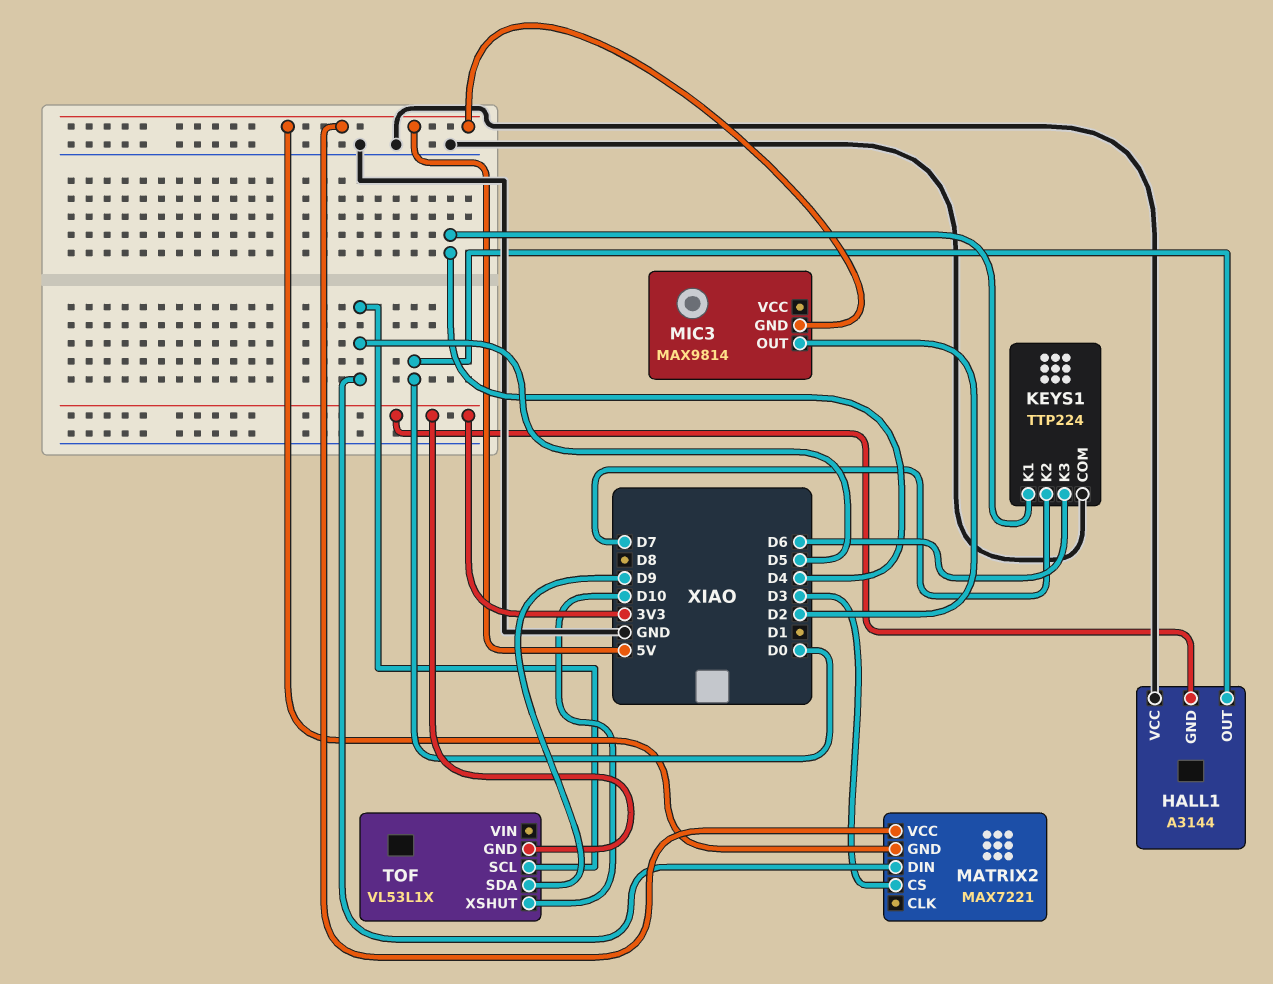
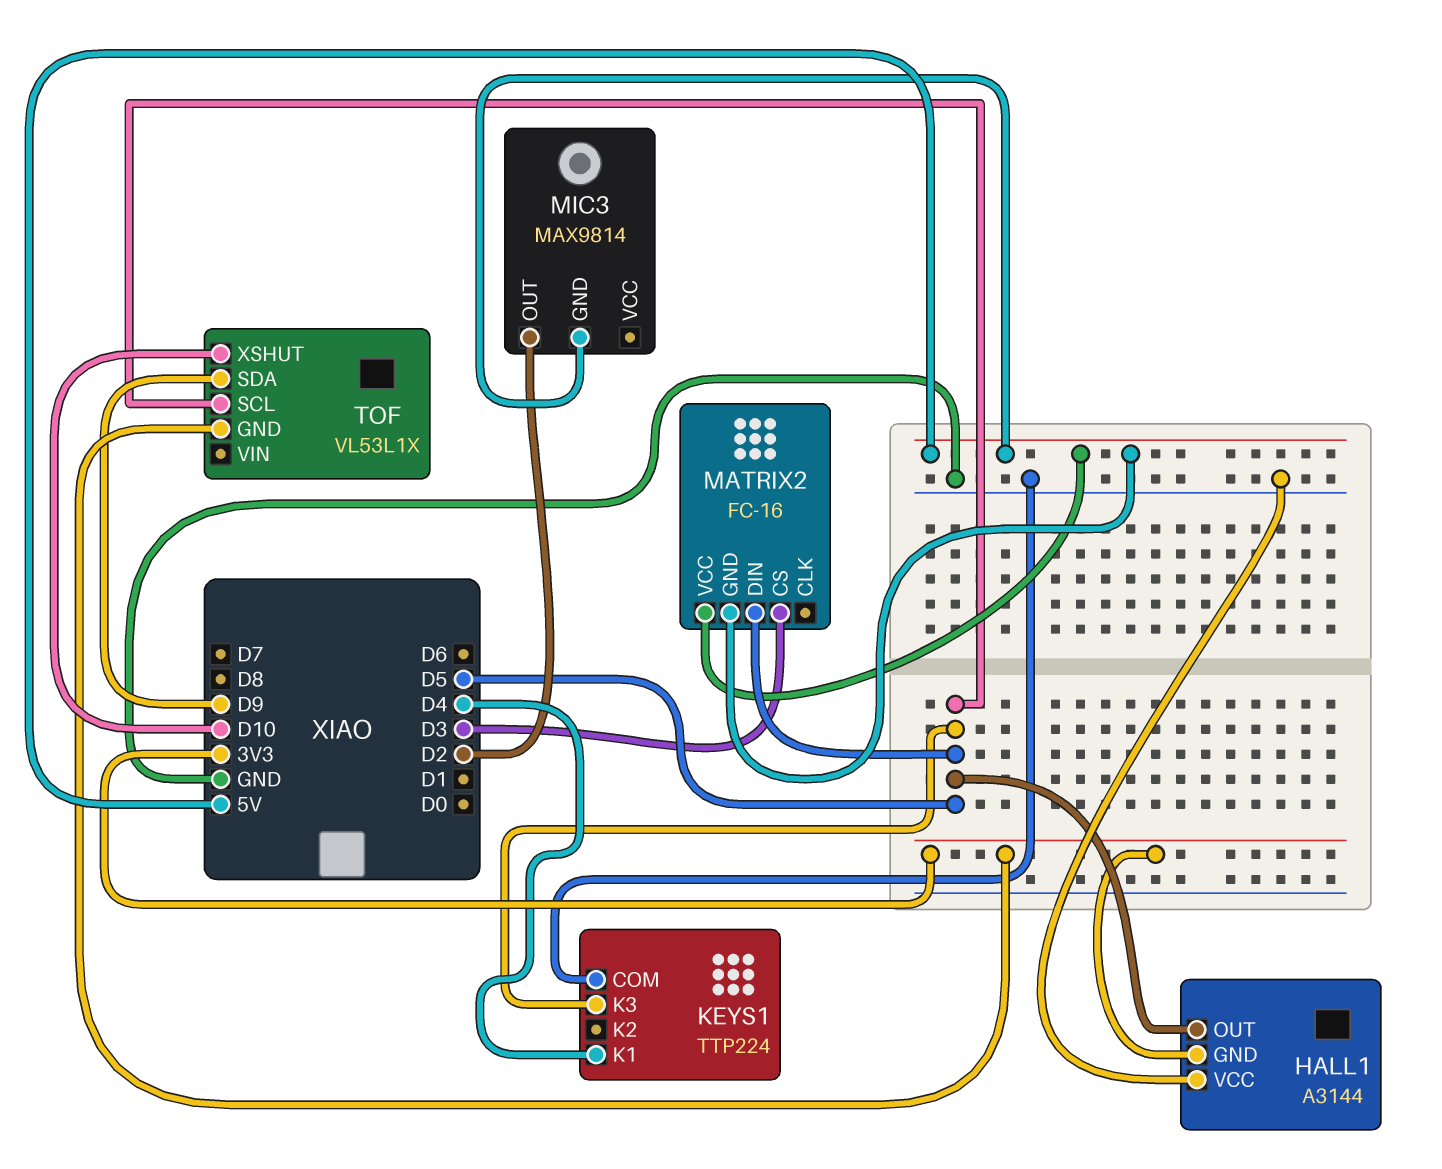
HALL1 pin OUT: D0 -> D5
KEYS1 pin K2: D7 -> none
KEYS1 pin K3: D6 -> D5
MATRIX2: MAX7221 -> FC-16

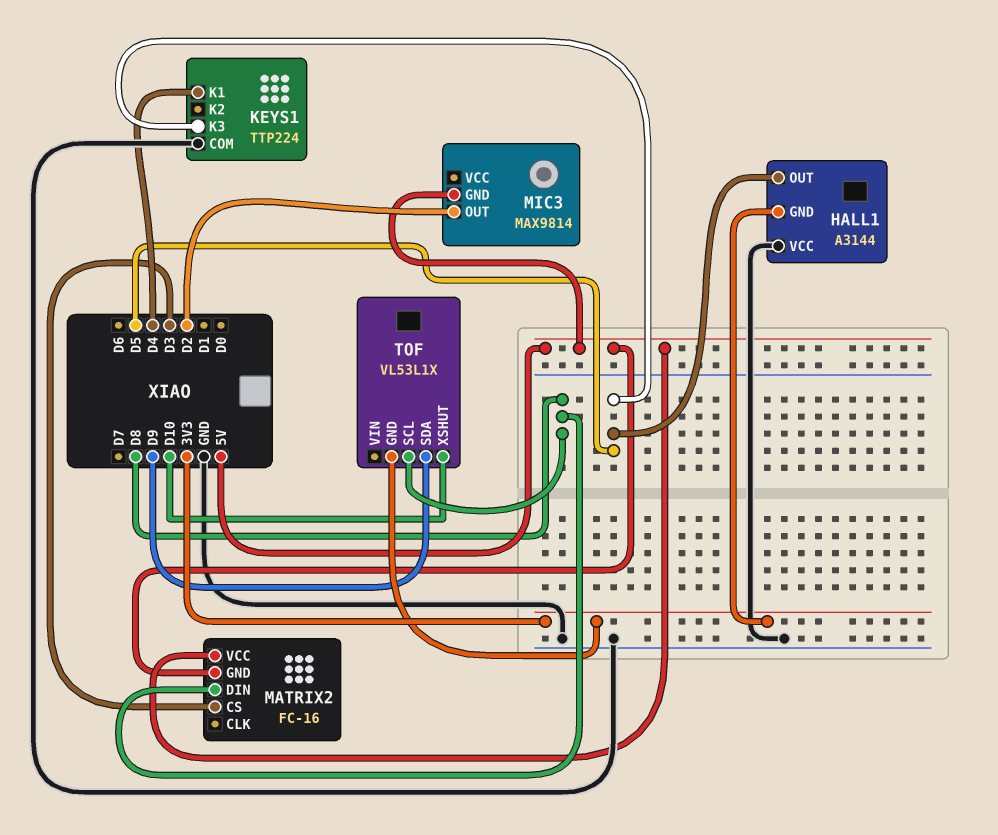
MATRIX2 pin DIN: D5 -> D8
TOF pin SCL: D5 -> D8

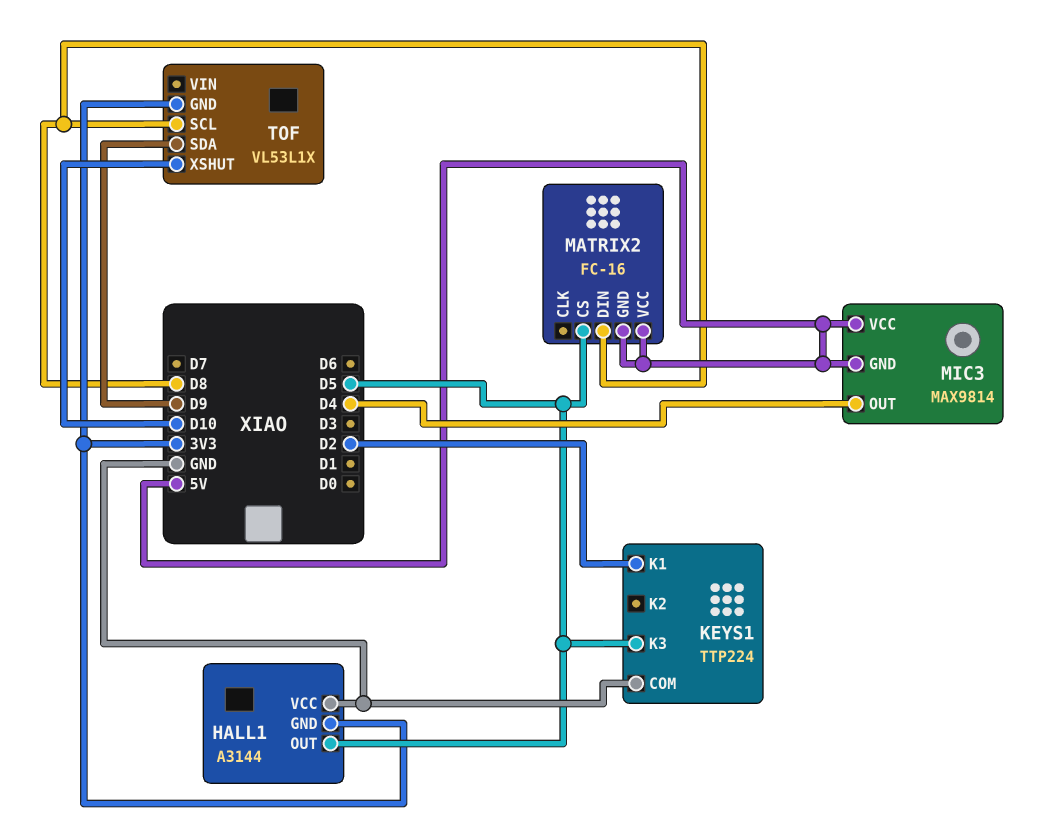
KEYS1 pin K1: D4 -> D2
MATRIX2 pin CS: D3 -> D5
MIC3 pin OUT: D2 -> D4
MIC3 pin VCC: none -> 5V

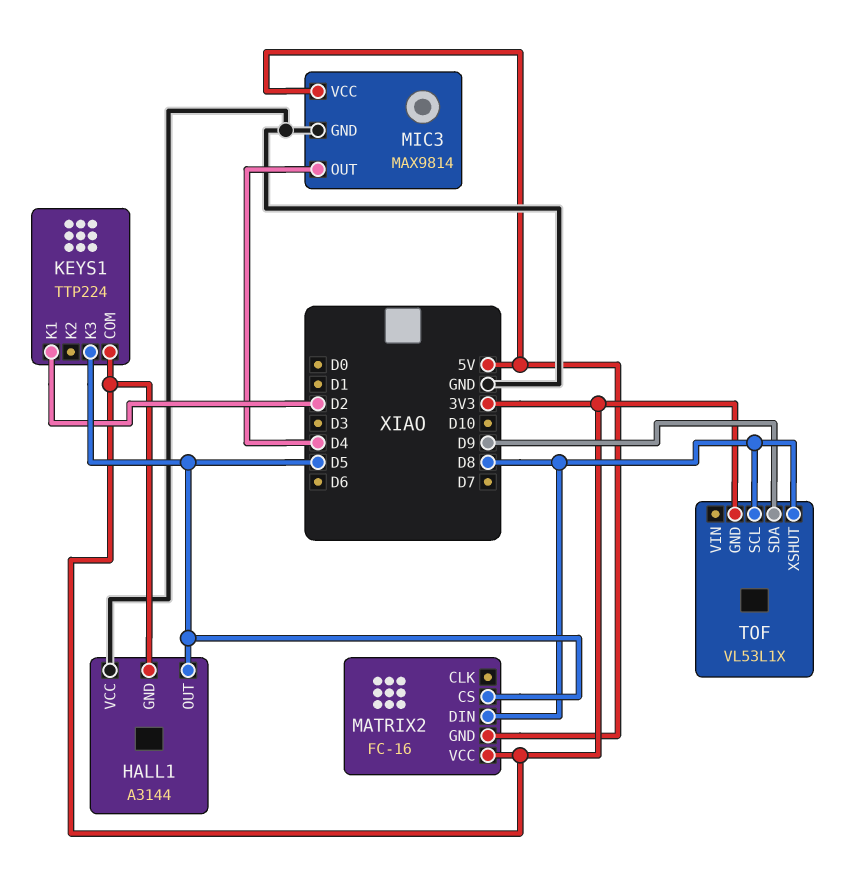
KEYS1 pin COM: GND -> 3V3
MATRIX2 pin VCC: 5V -> 3V3
MIC3 pin GND: 5V -> GND
TOF pin XSHUT: D10 -> D8

